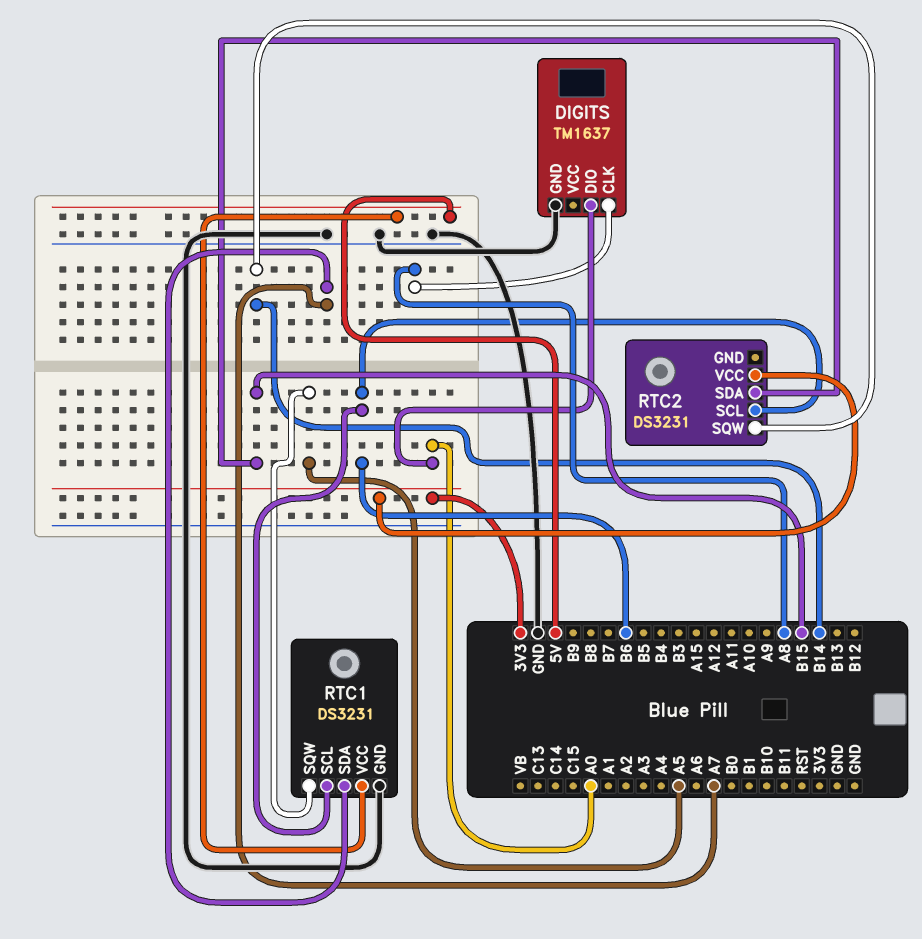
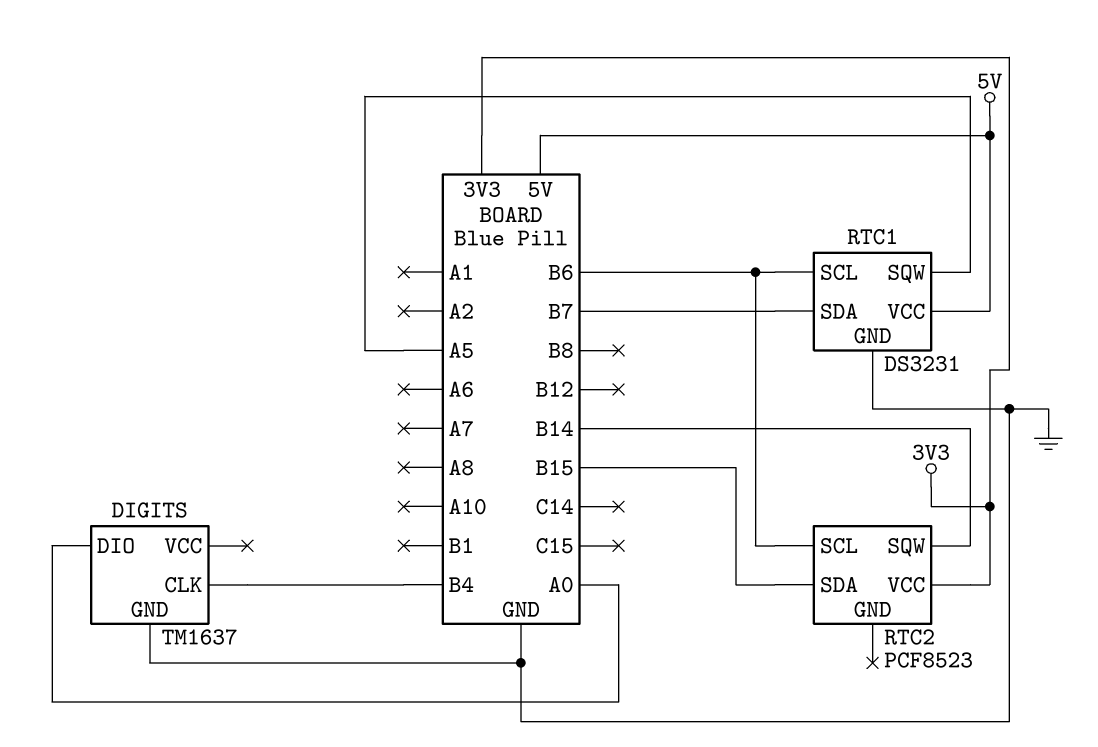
DIGITS pin CLK: A8 -> B4
RTC1 pin SDA: A7 -> B7
RTC2: DS3231 -> PCF8523

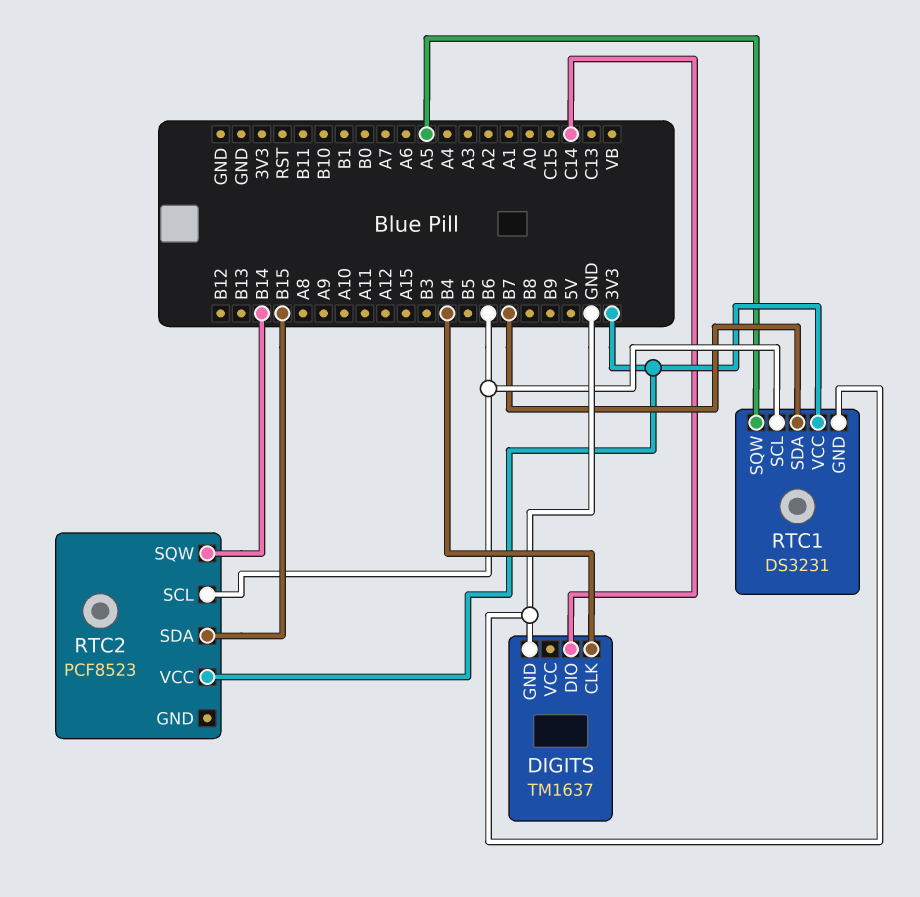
DIGITS pin DIO: A0 -> C14
RTC1 pin VCC: 5V -> 3V3

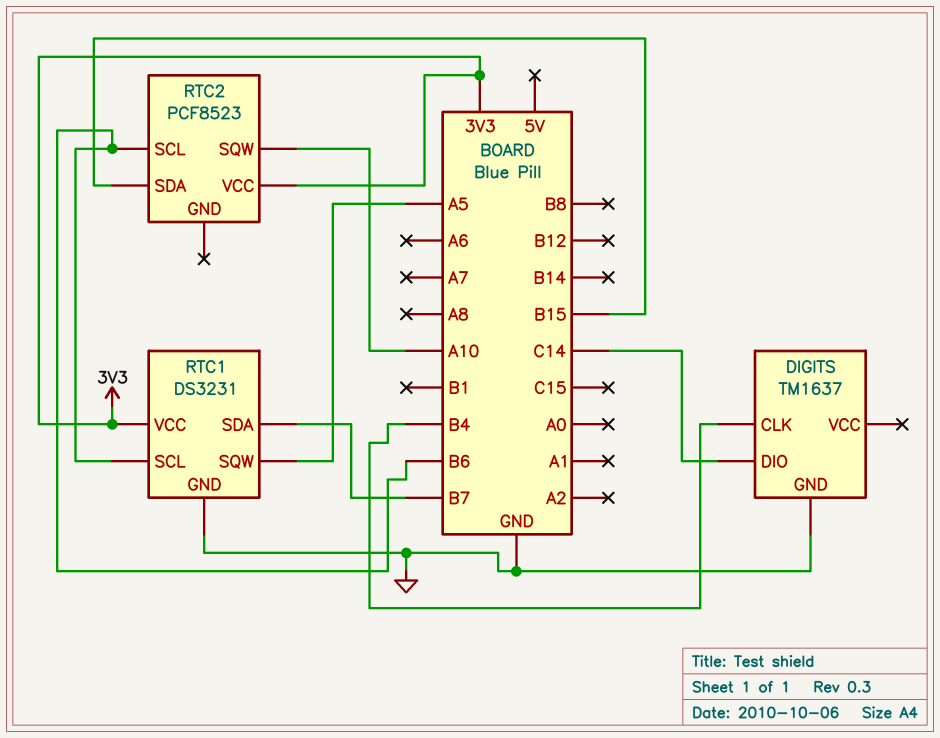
RTC2 pin SQW: B14 -> A10

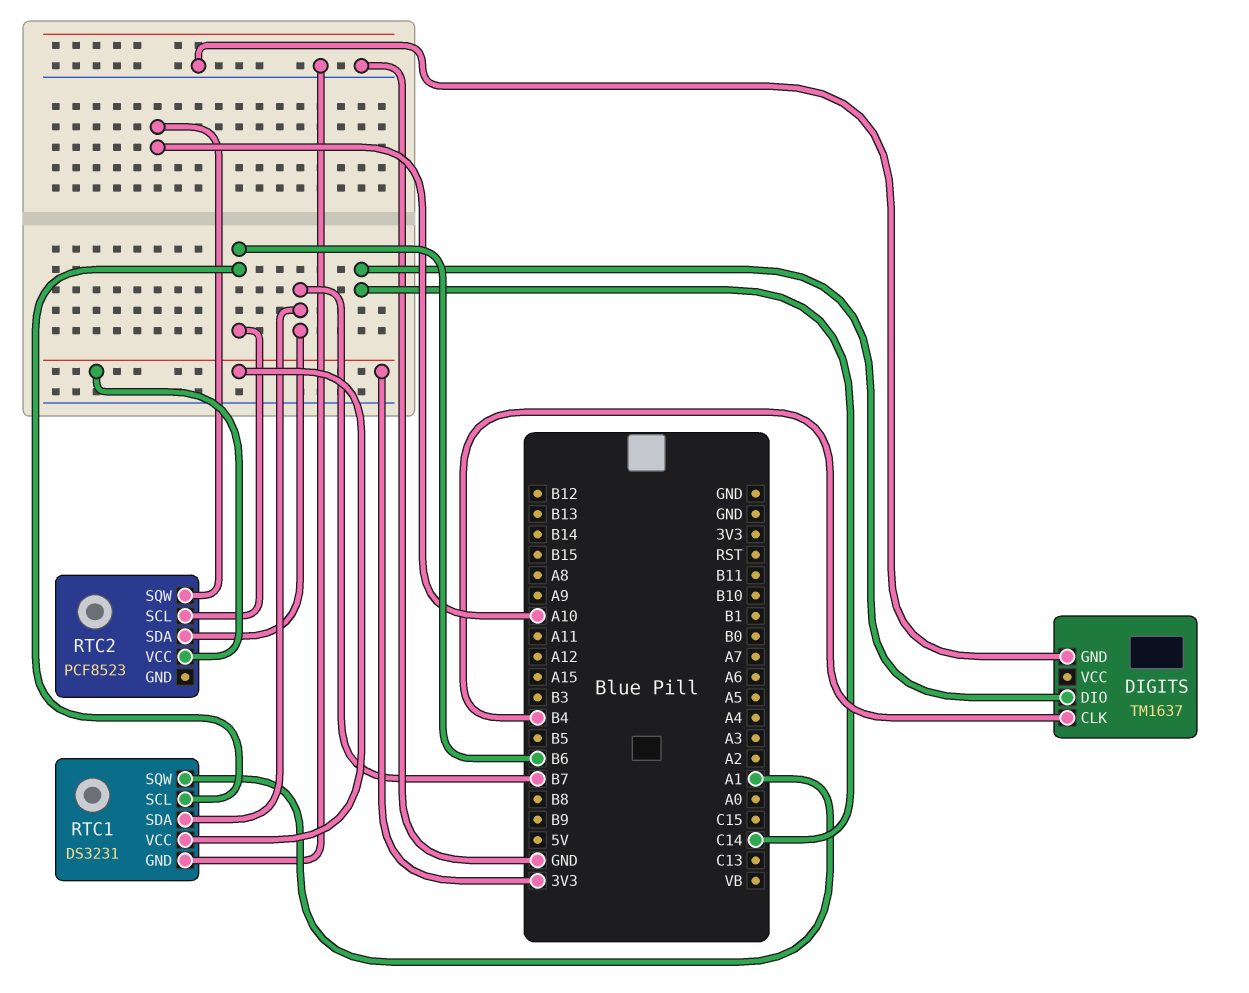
RTC1 pin SQW: A5 -> A1
RTC2 pin SDA: B15 -> B7

